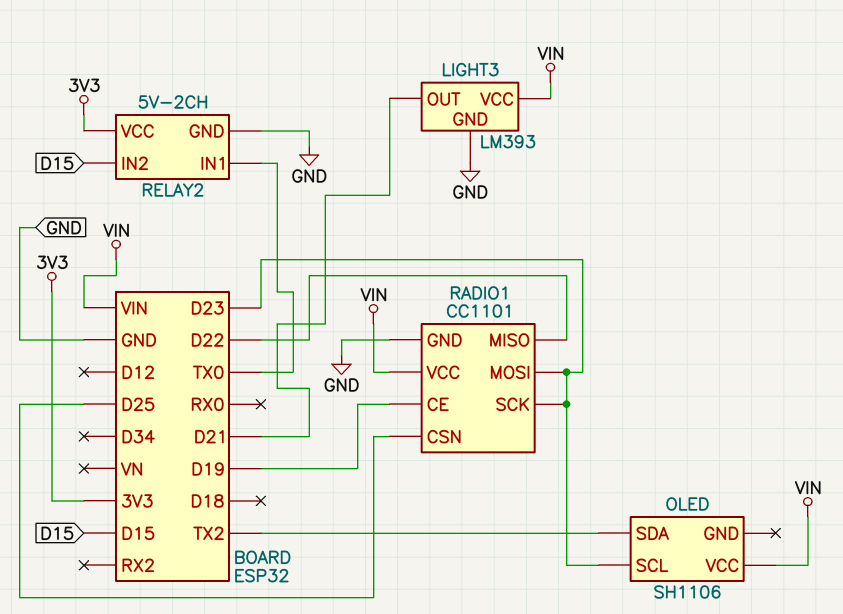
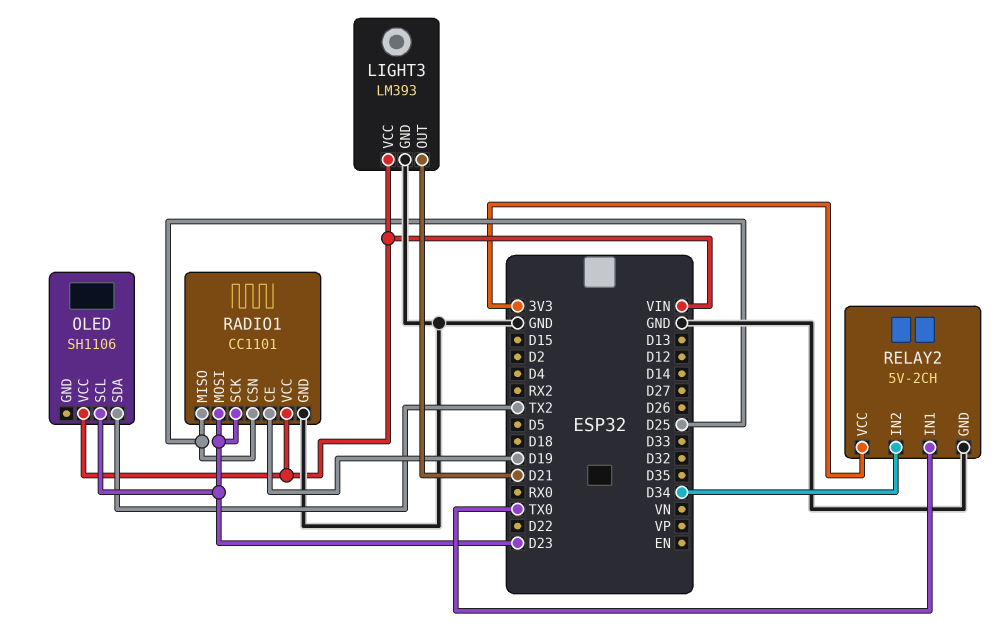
RADIO1 pin MISO: D22 -> D25
RELAY2 pin IN2: D15 -> D34

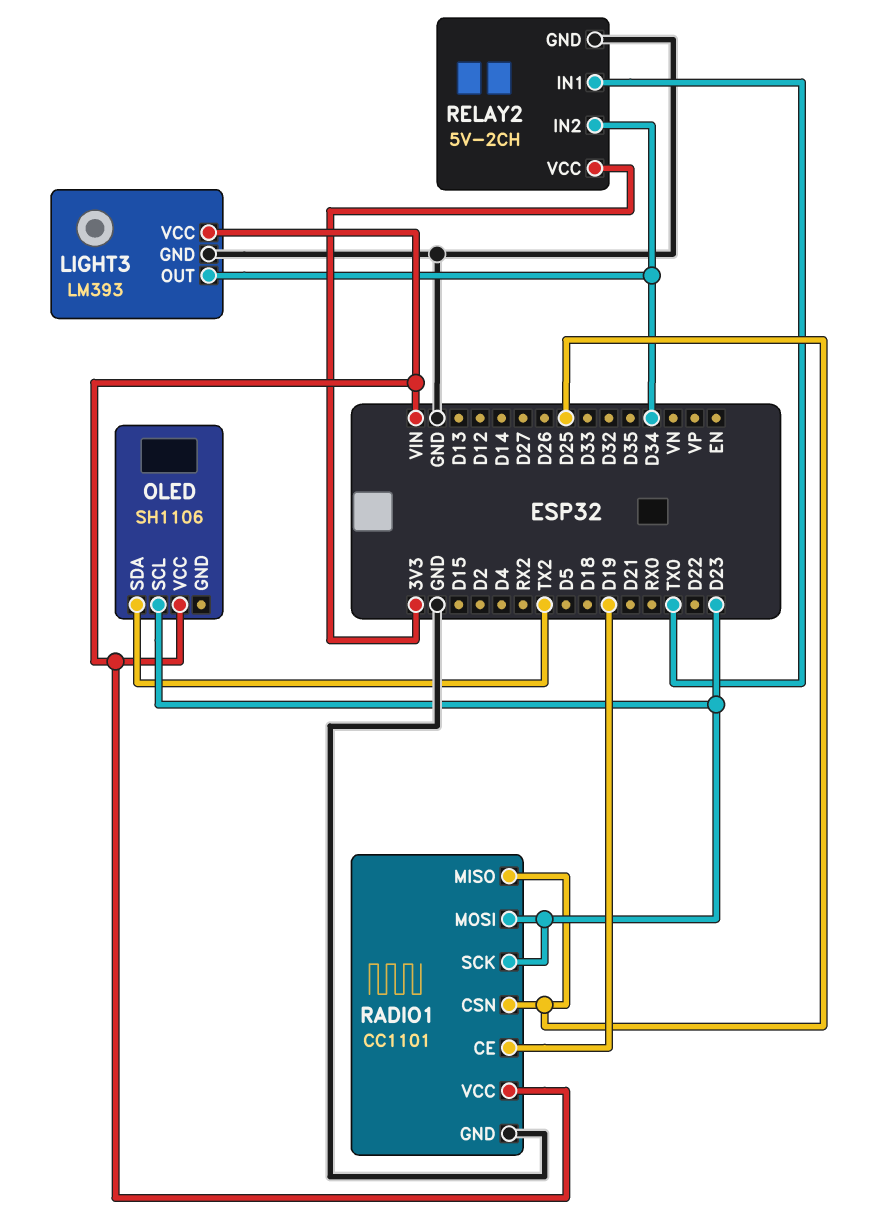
LIGHT3 pin OUT: D21 -> D34

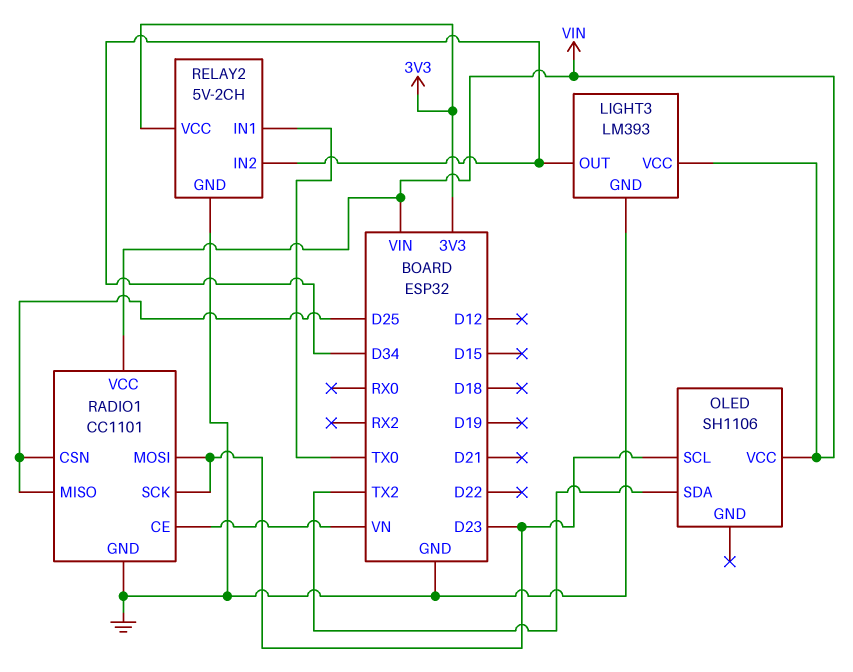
RADIO1 pin CE: D19 -> VN

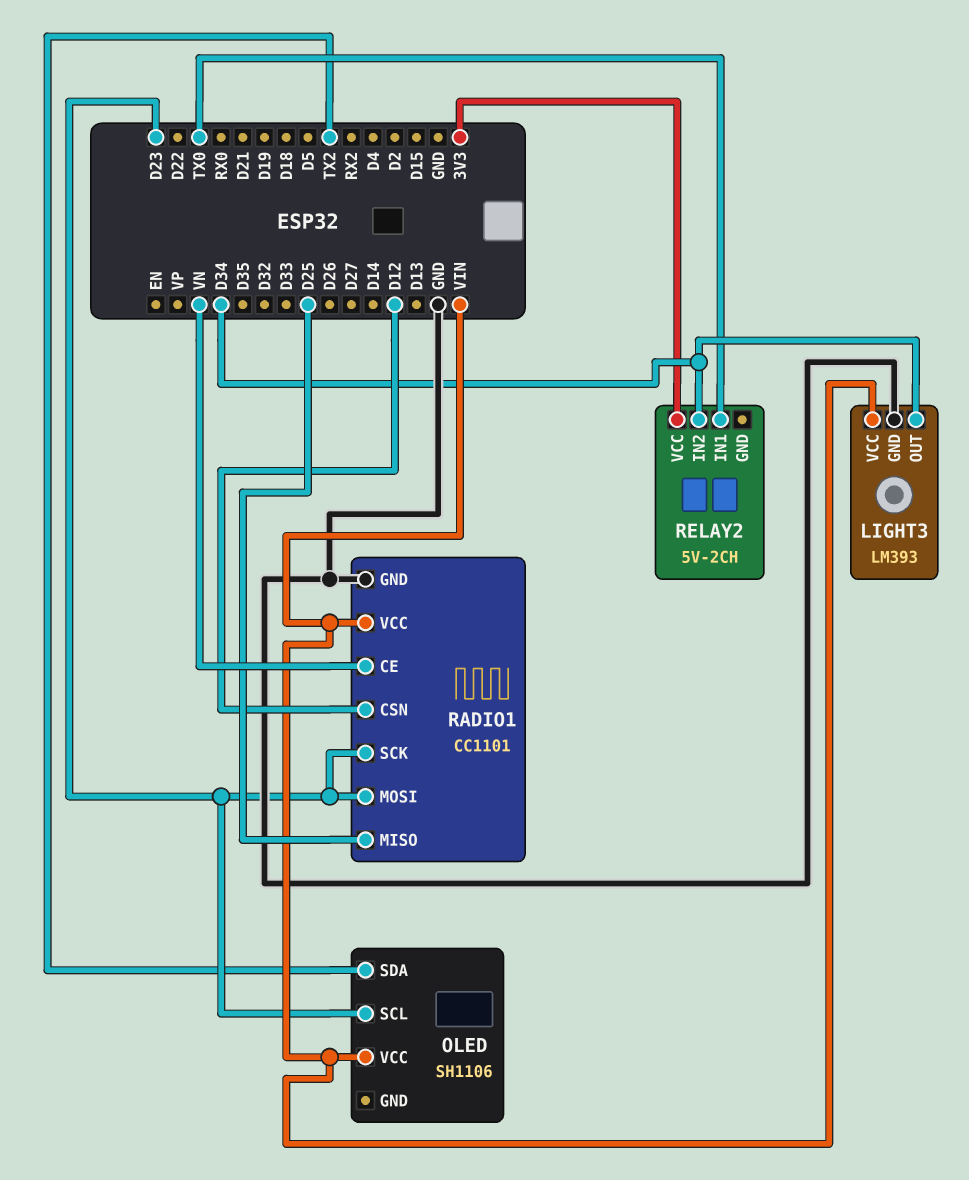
RADIO1 pin CSN: D25 -> D12
RELAY2 pin GND: GND -> none

